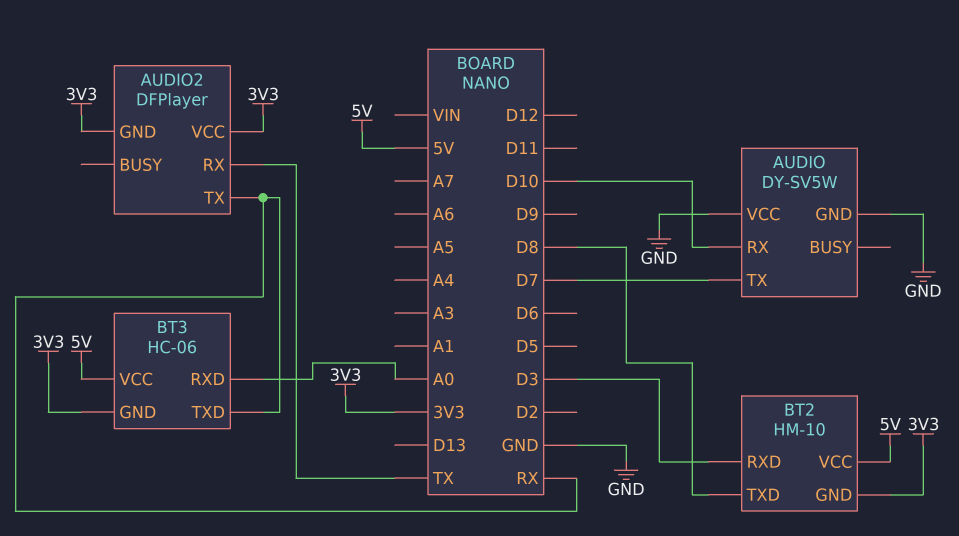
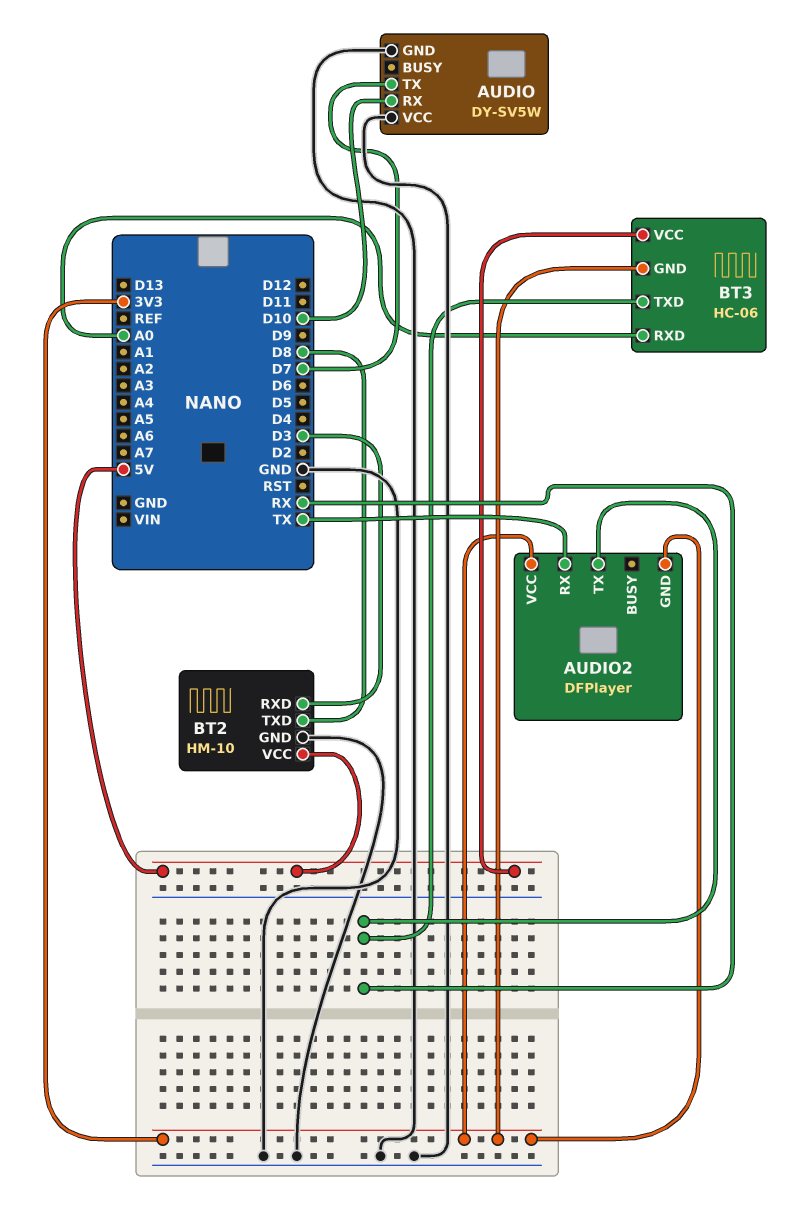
BT2 pin GND: 3V3 -> GND

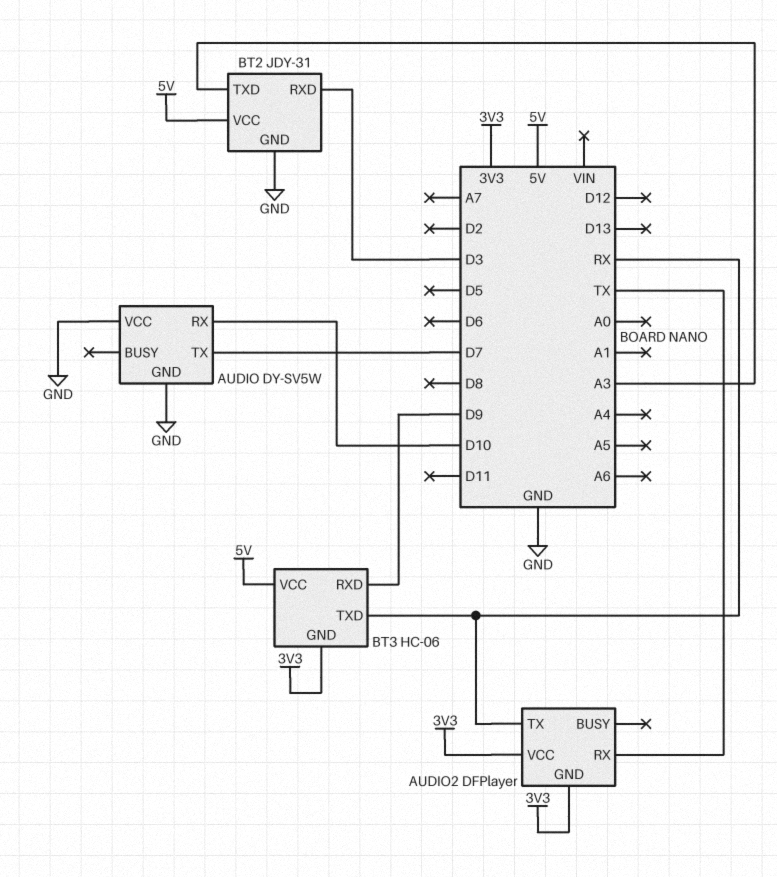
BT2: HM-10 -> JDY-31
BT2 pin TXD: D8 -> A3
BT3 pin RXD: A0 -> D9

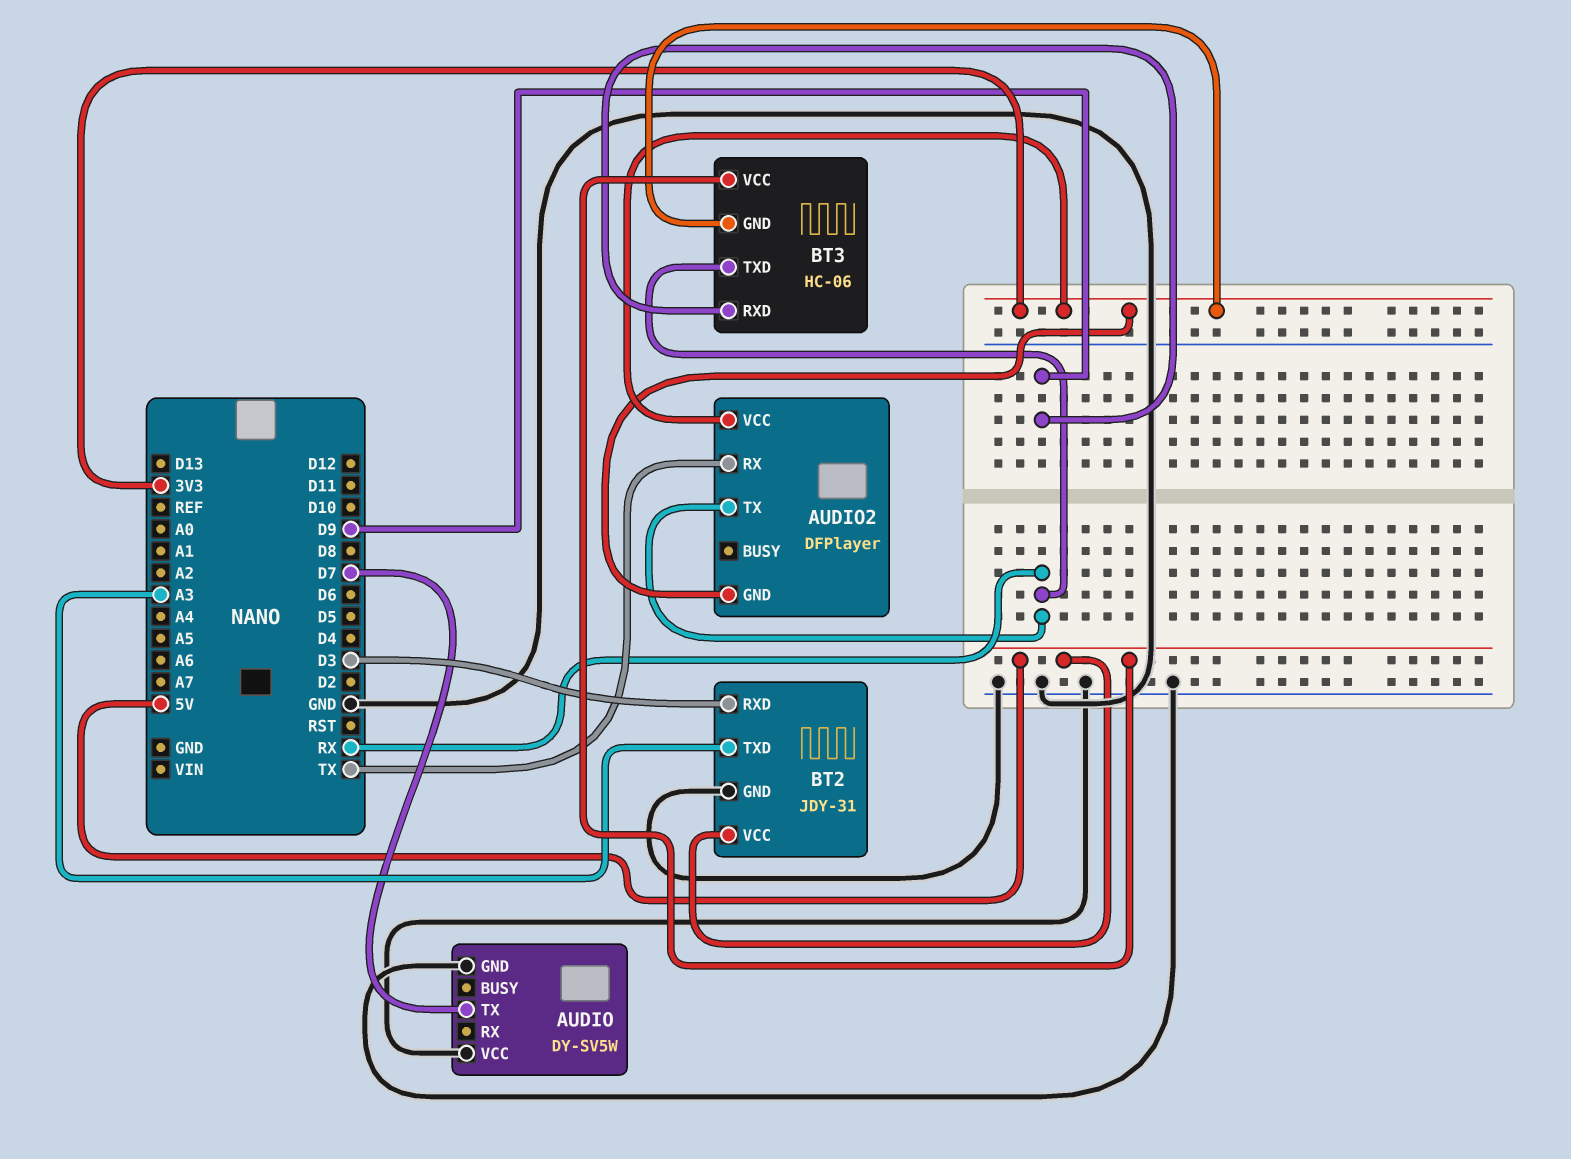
AUDIO pin RX: D10 -> none

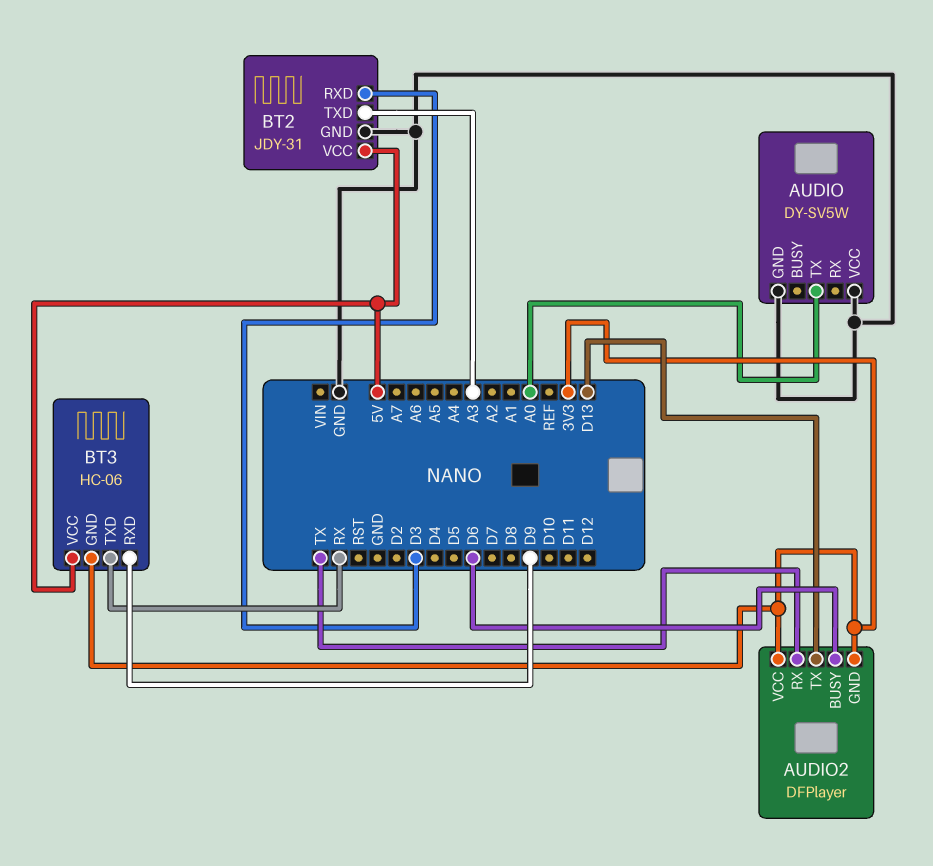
AUDIO pin TX: D7 -> A0
AUDIO2 pin BUSY: none -> D6
AUDIO2 pin TX: RX -> D13

